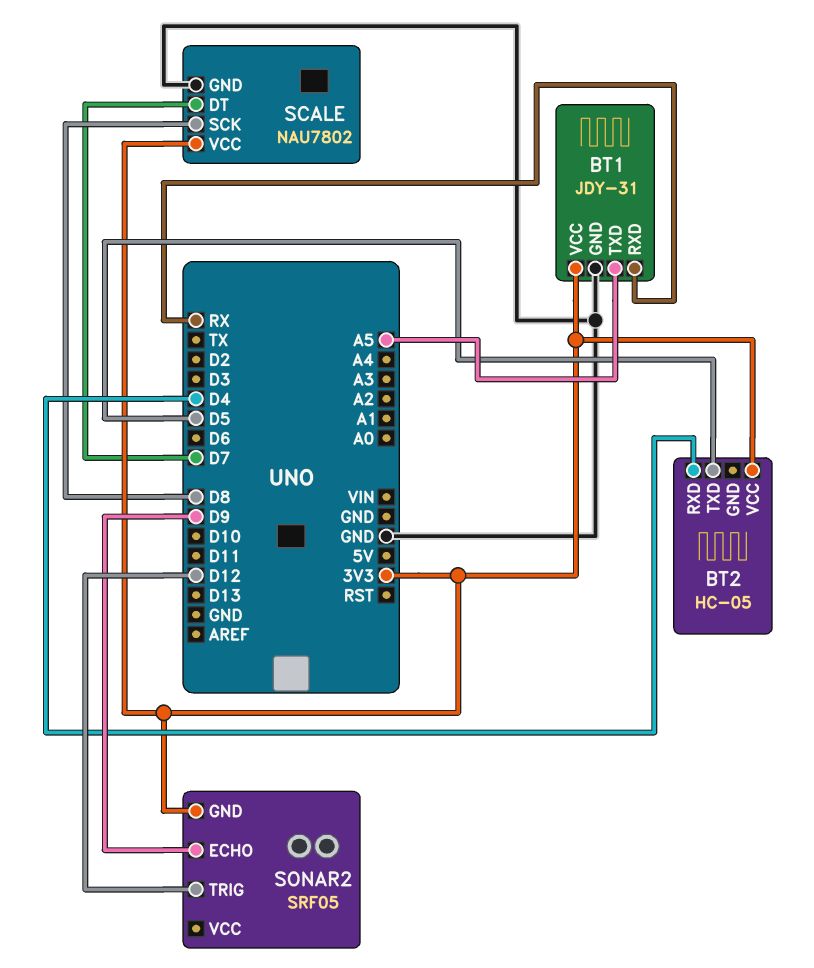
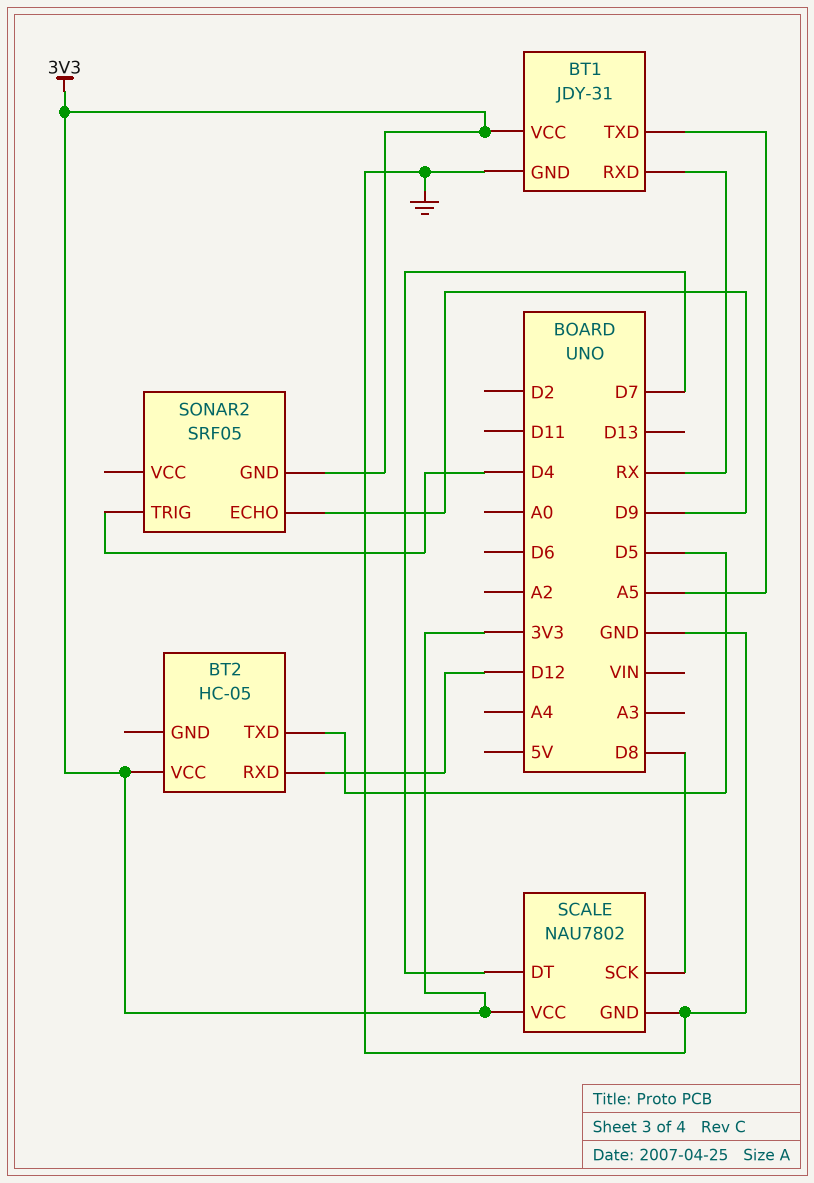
BT2 pin RXD: D4 -> D12
SONAR2 pin TRIG: D12 -> D4

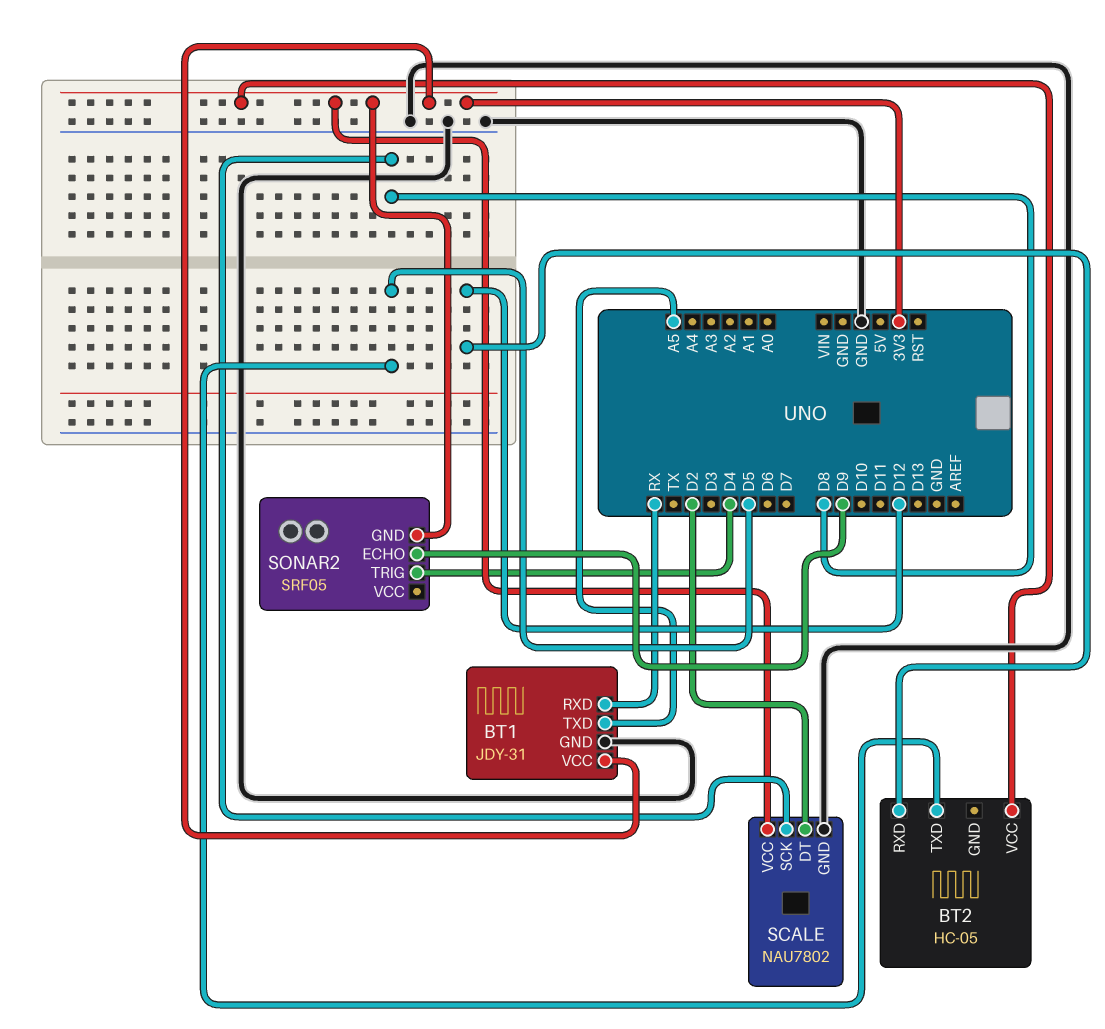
SCALE pin DT: D7 -> D2

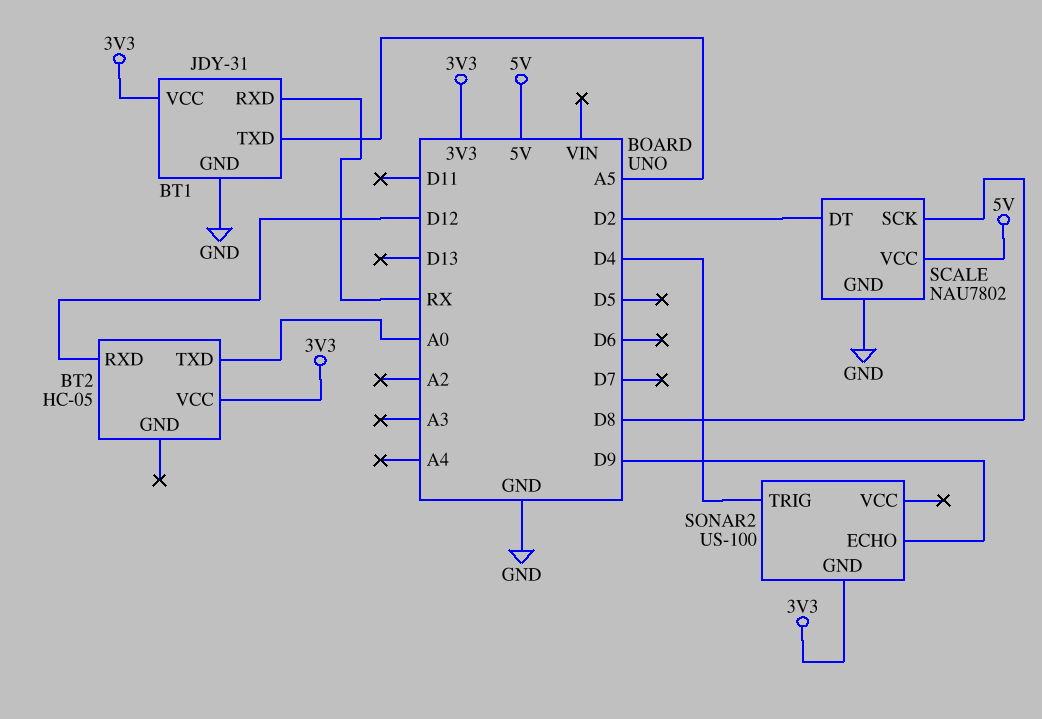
BT2 pin TXD: D5 -> A0
SCALE pin VCC: 3V3 -> 5V
SONAR2: SRF05 -> US-100

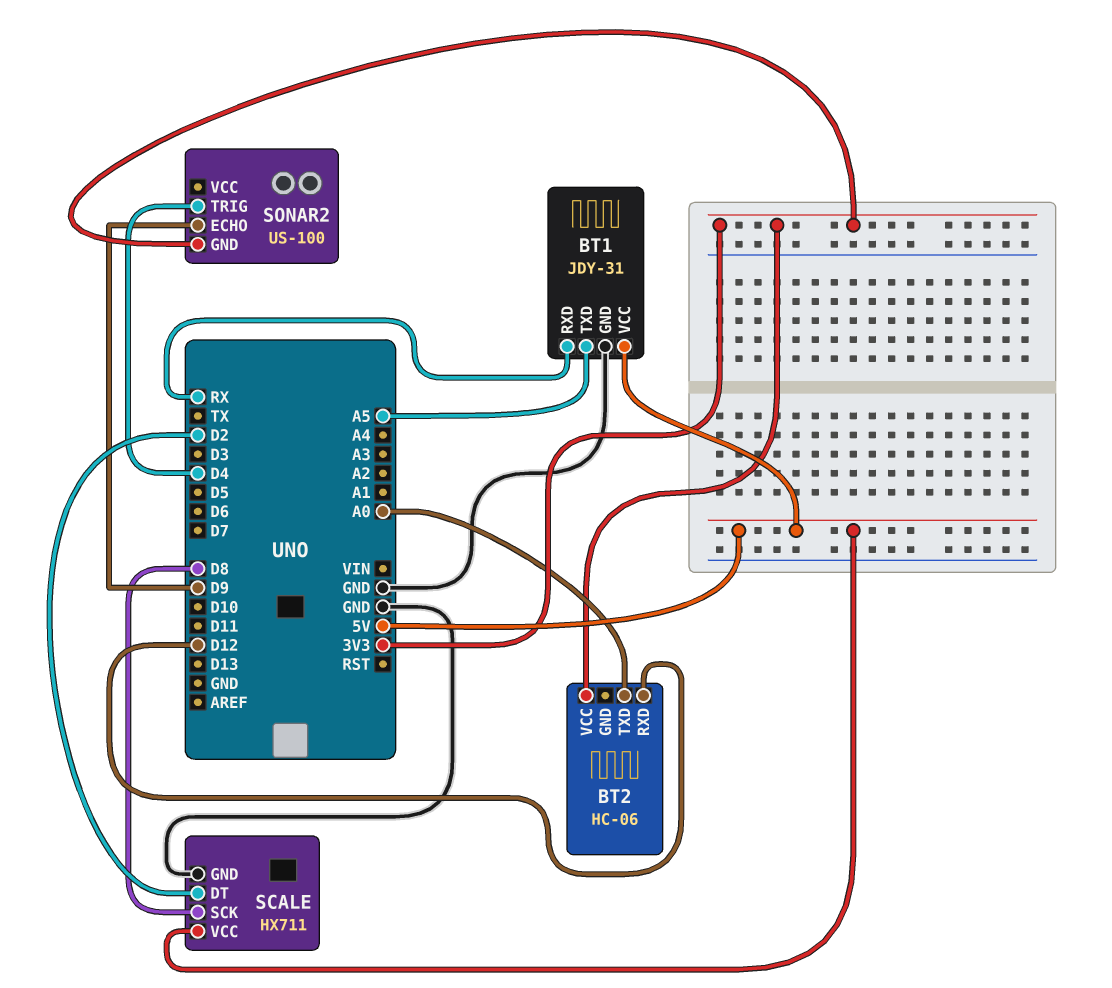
BT1 pin VCC: 3V3 -> 5V
BT2: HC-05 -> HC-06
SCALE: NAU7802 -> HX711

